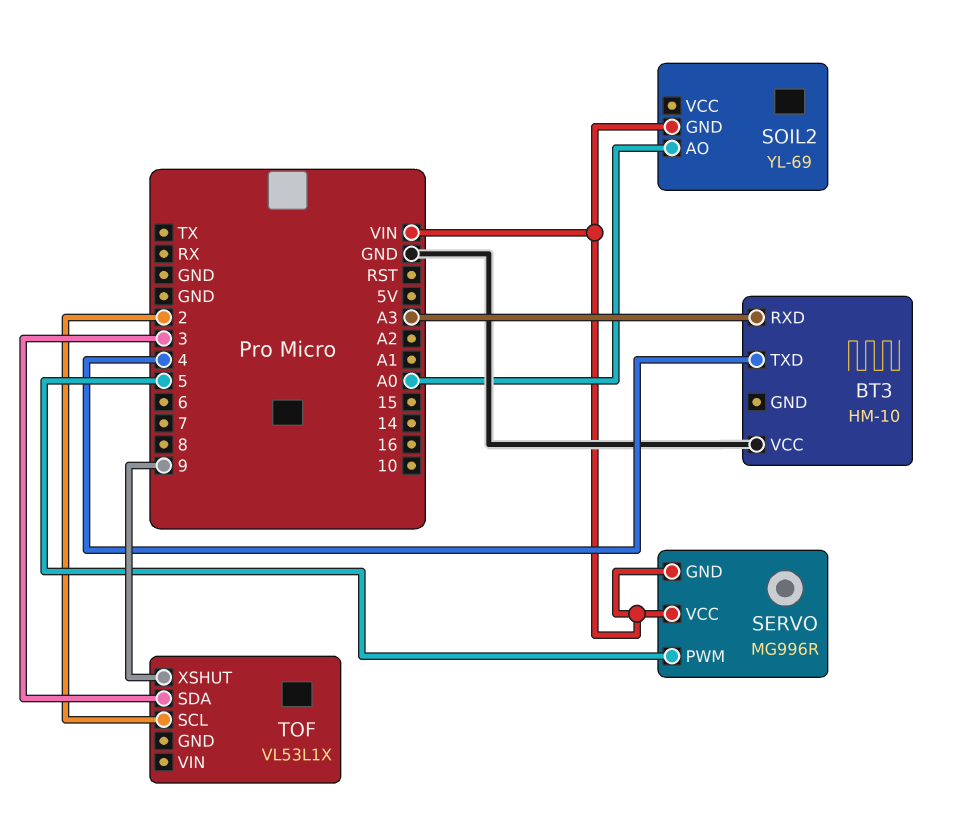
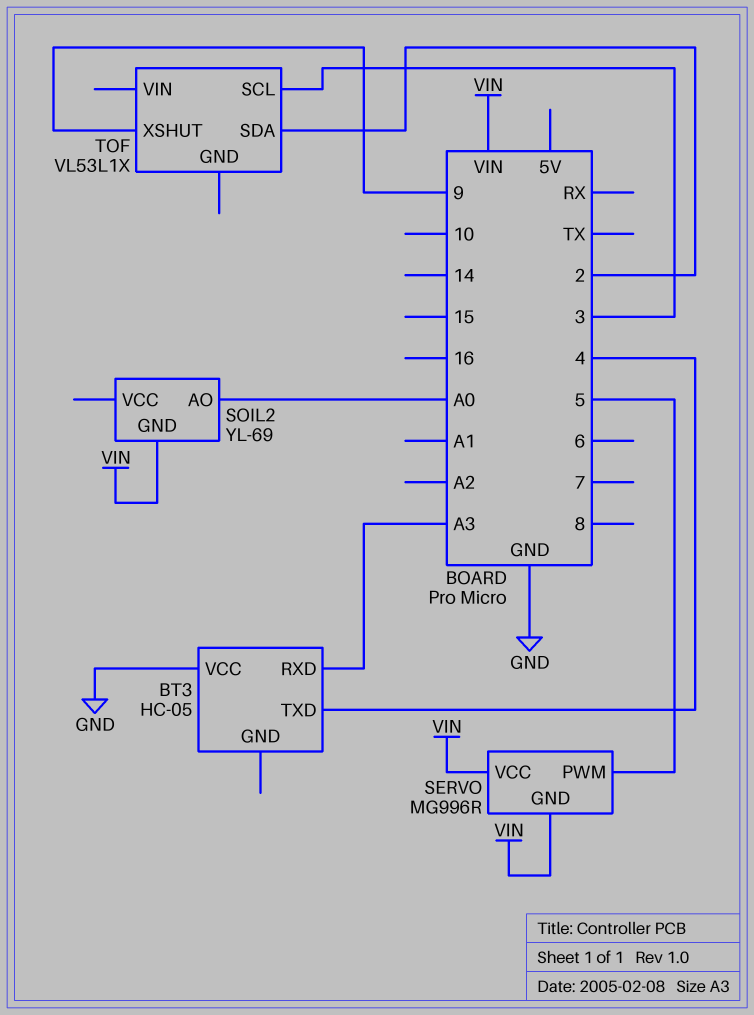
BT3: HM-10 -> HC-05
TOF pin SCL: 2 -> 3
TOF pin SDA: 3 -> 2

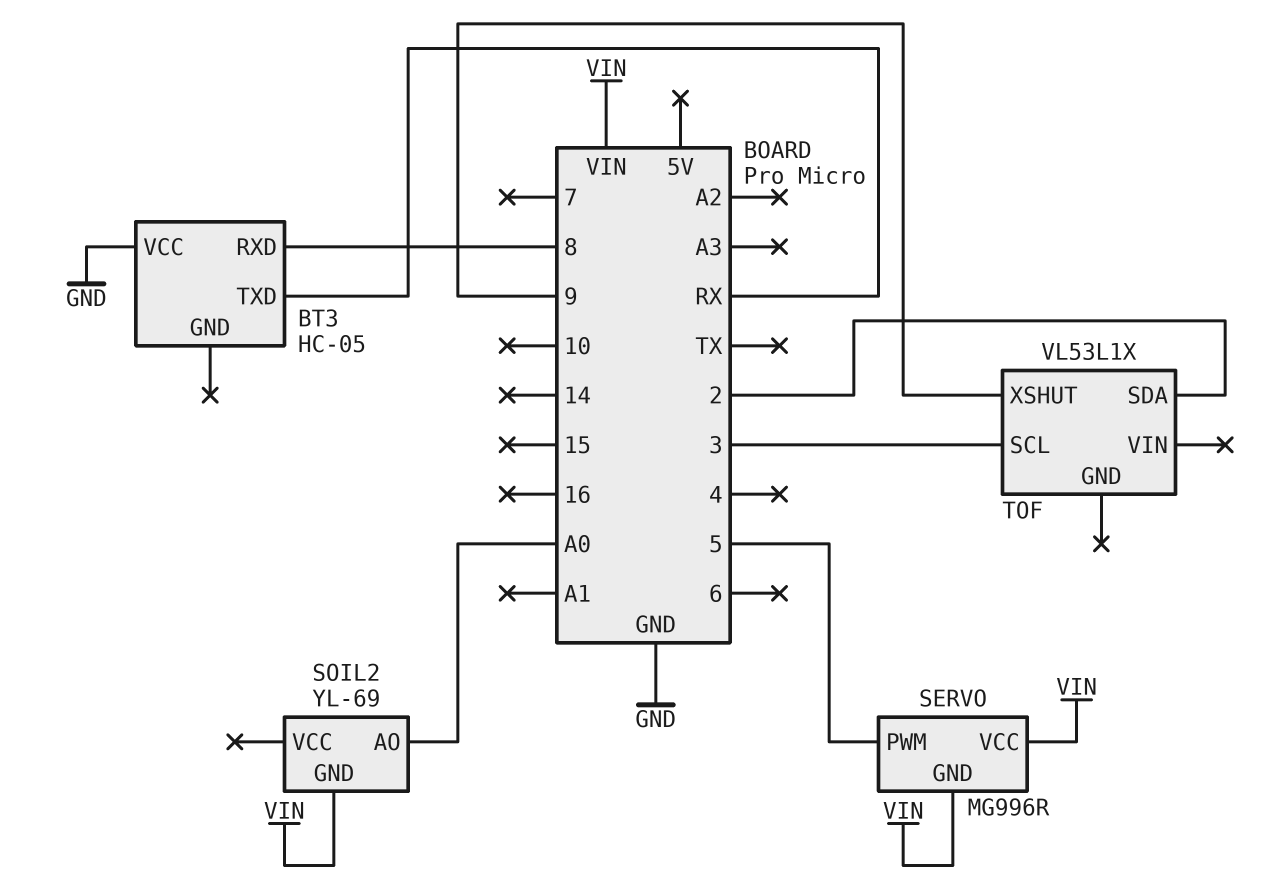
BT3 pin RXD: A3 -> 8
BT3 pin TXD: 4 -> RX

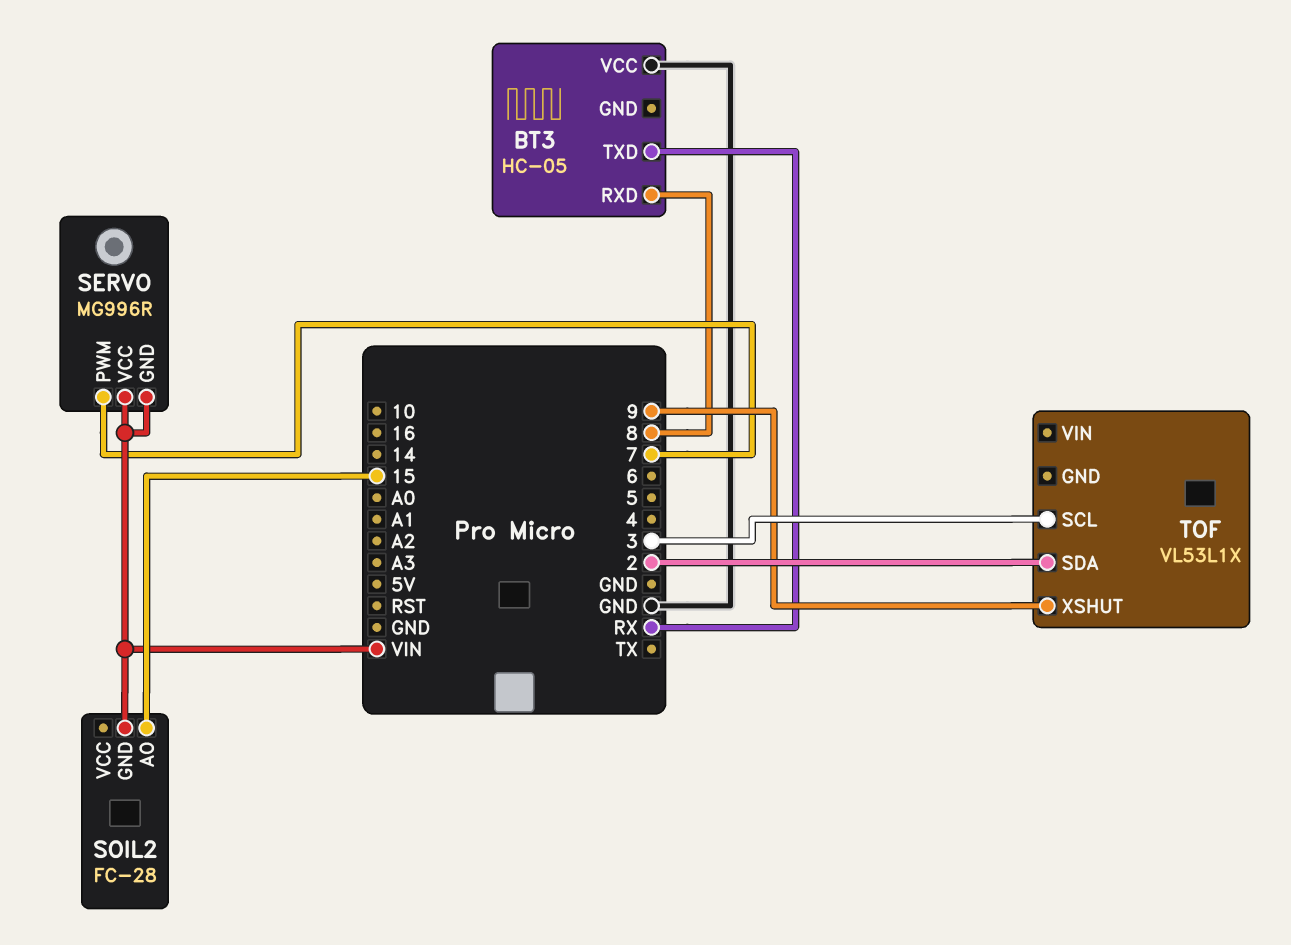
SERVO pin PWM: 5 -> 7
SOIL2: YL-69 -> FC-28
SOIL2 pin AO: A0 -> 15

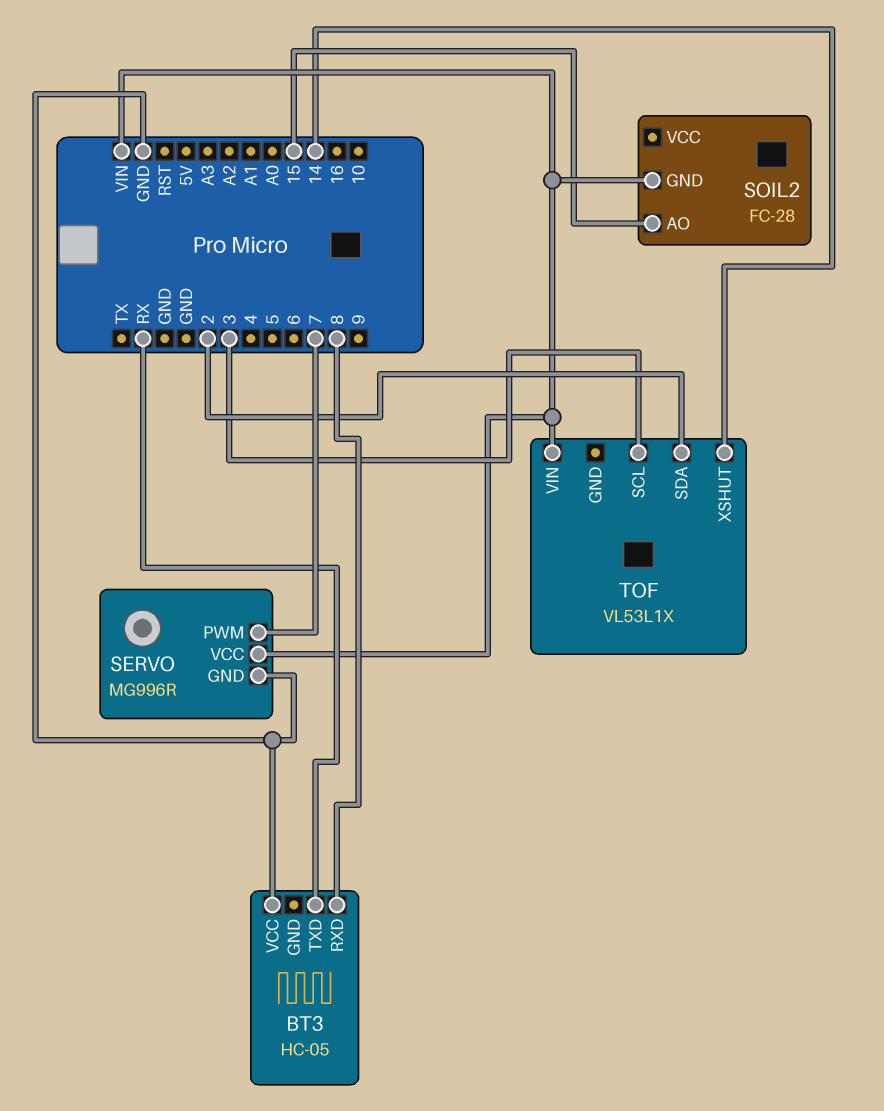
SERVO pin GND: VIN -> GND
TOF pin VIN: none -> VIN
TOF pin XSHUT: 9 -> 14

